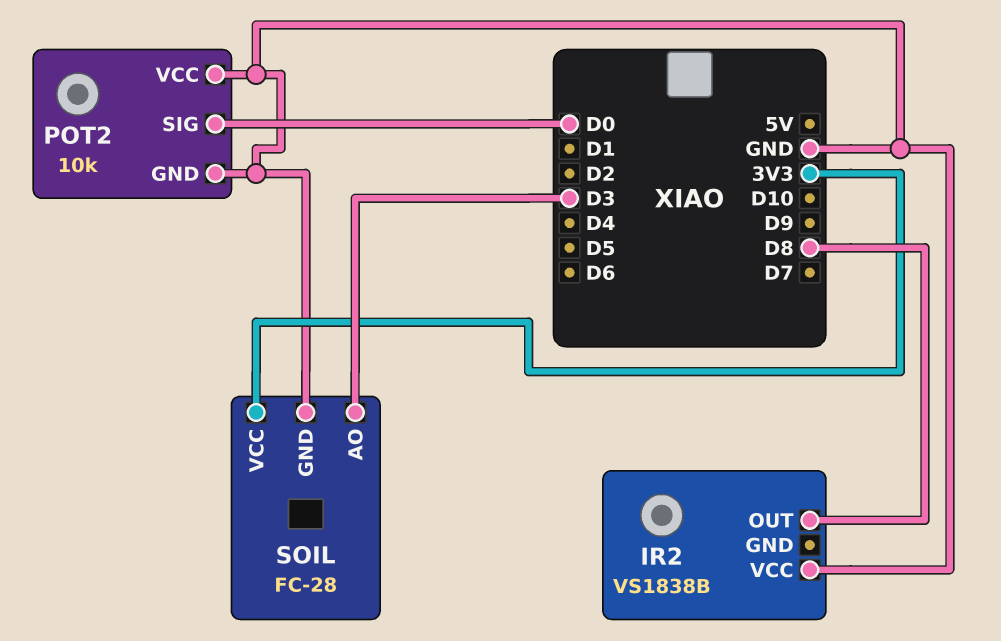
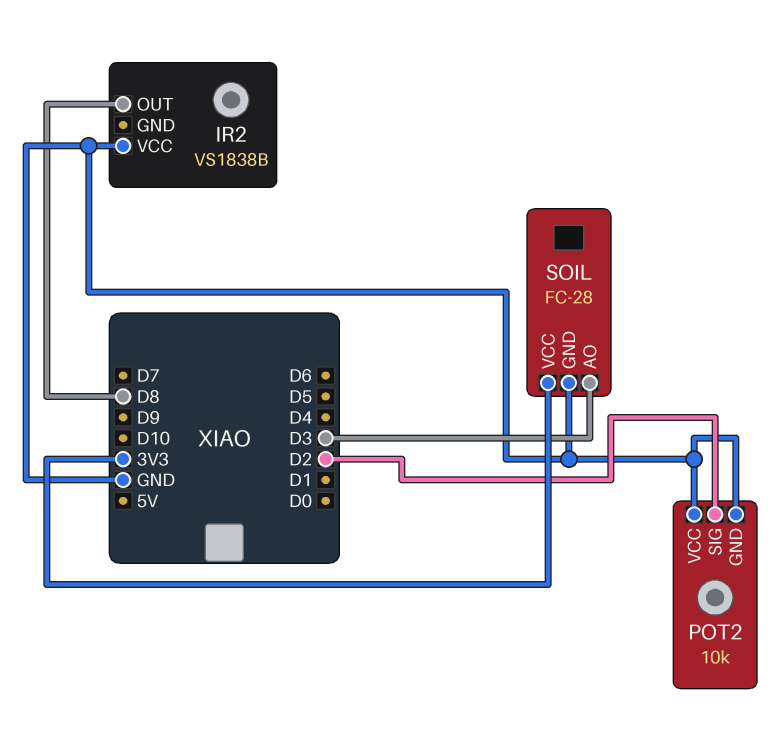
POT2 pin SIG: D0 -> D2

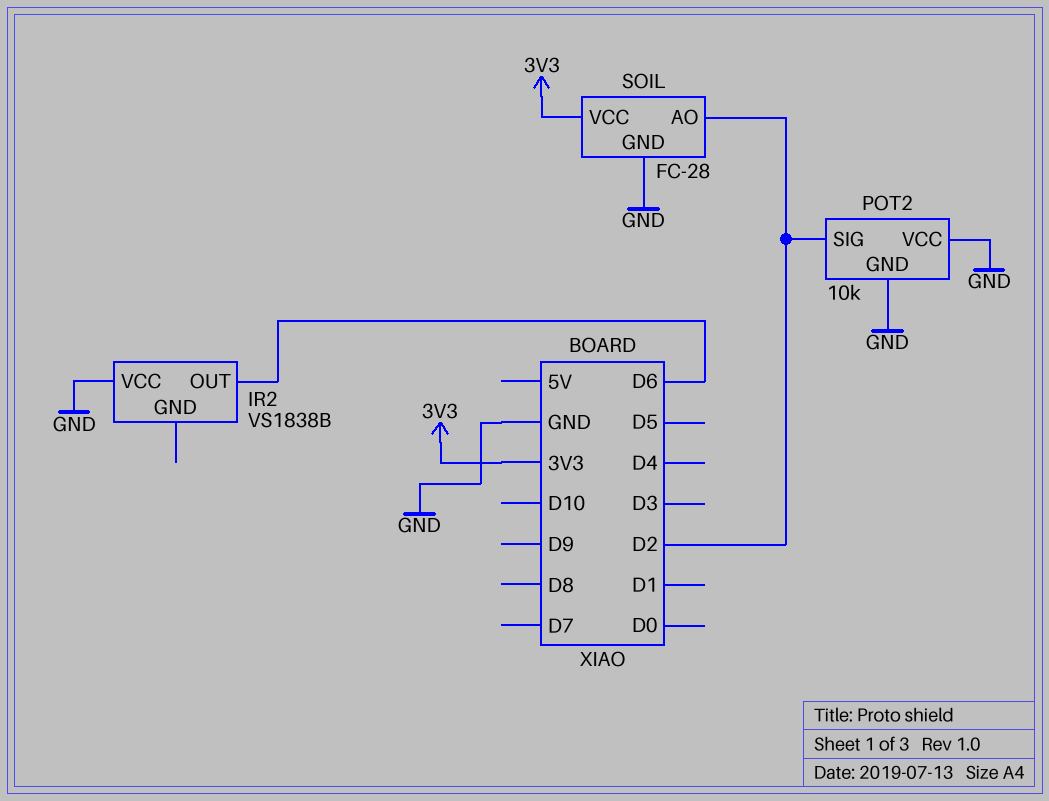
IR2 pin OUT: D8 -> D6
SOIL pin AO: D3 -> D2

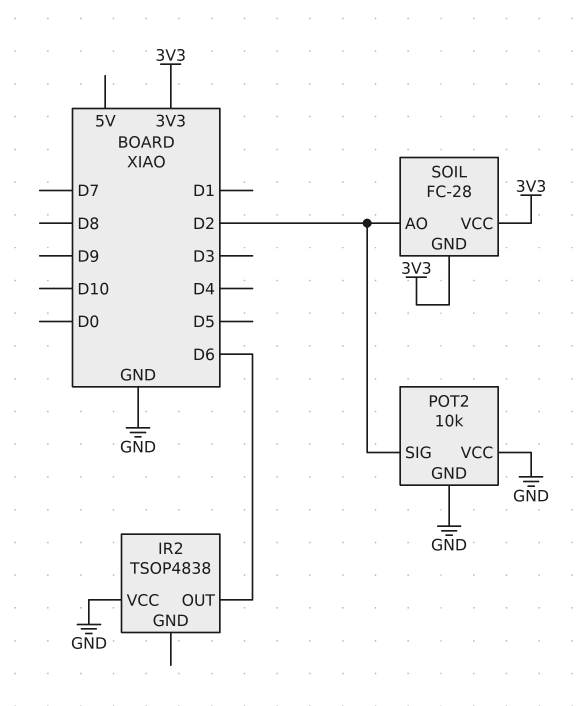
IR2: VS1838B -> TSOP4838
SOIL pin GND: GND -> 3V3

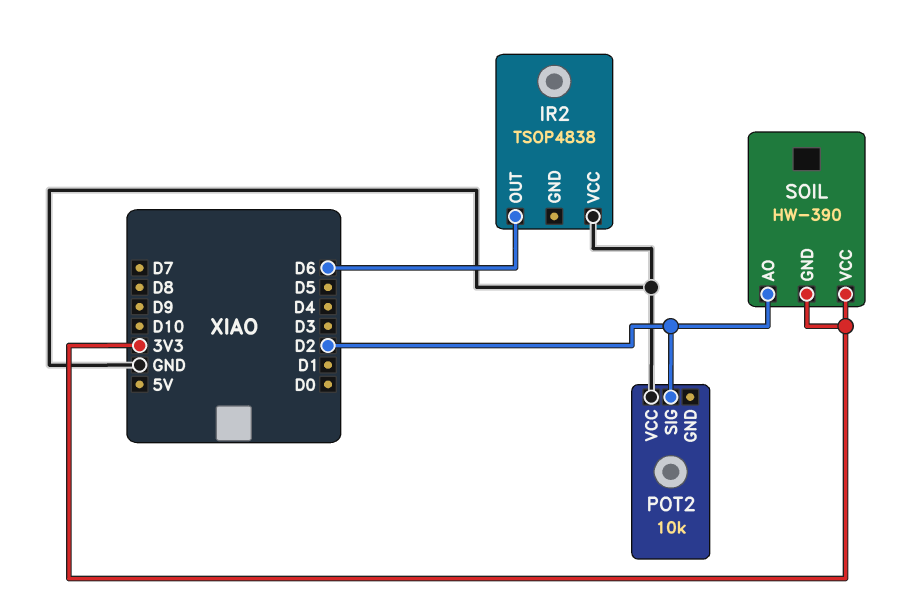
POT2 pin GND: GND -> none
SOIL: FC-28 -> HW-390

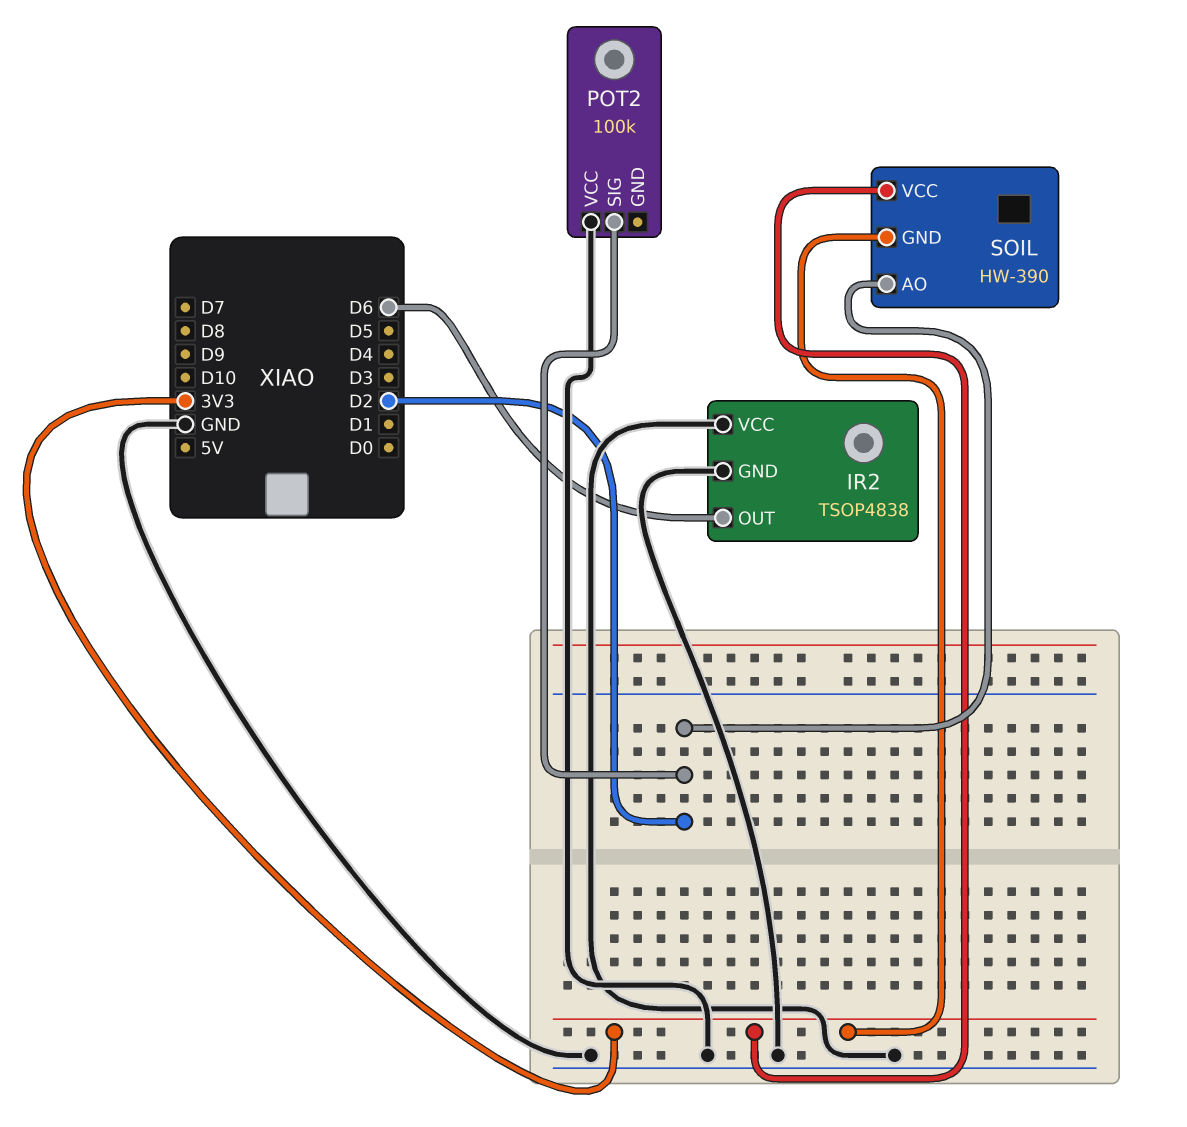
IR2 pin GND: none -> GND
POT2: 10k -> 100k

